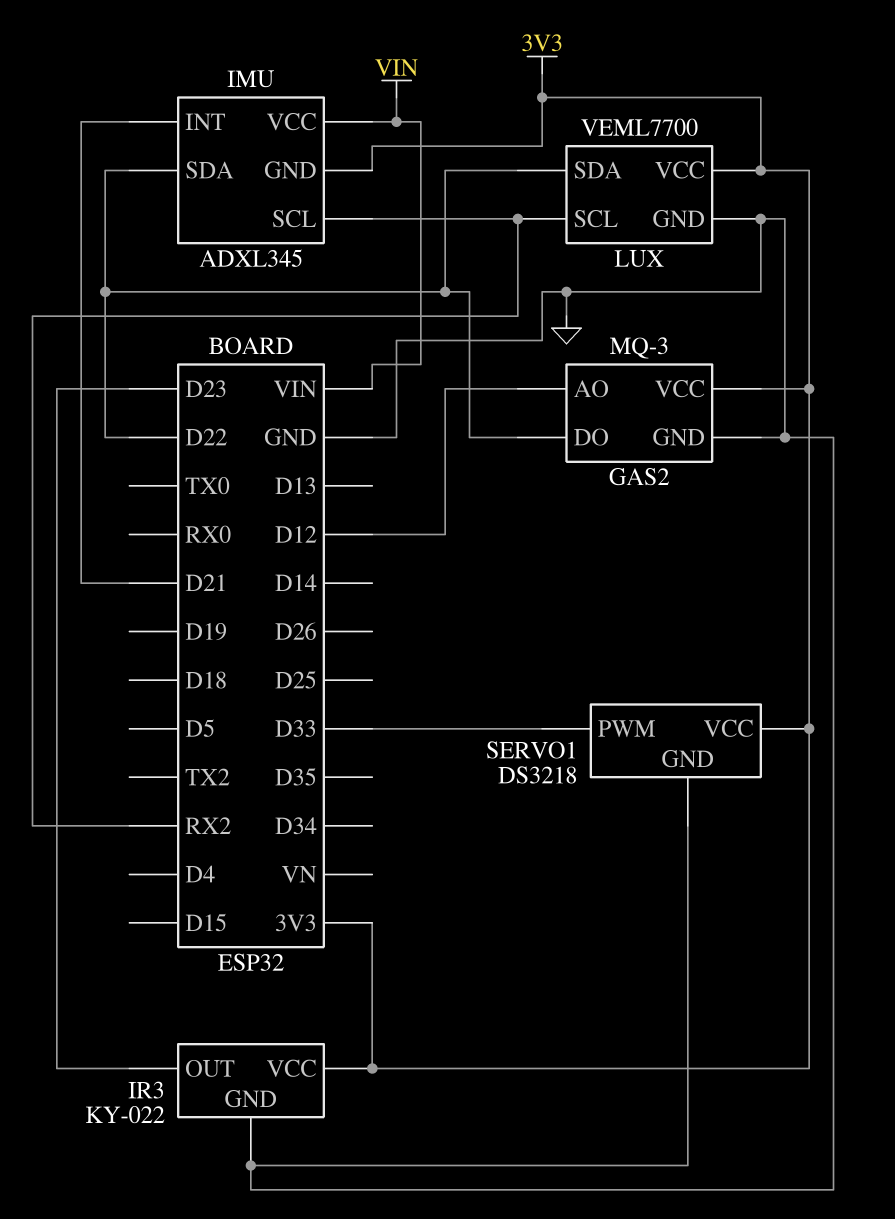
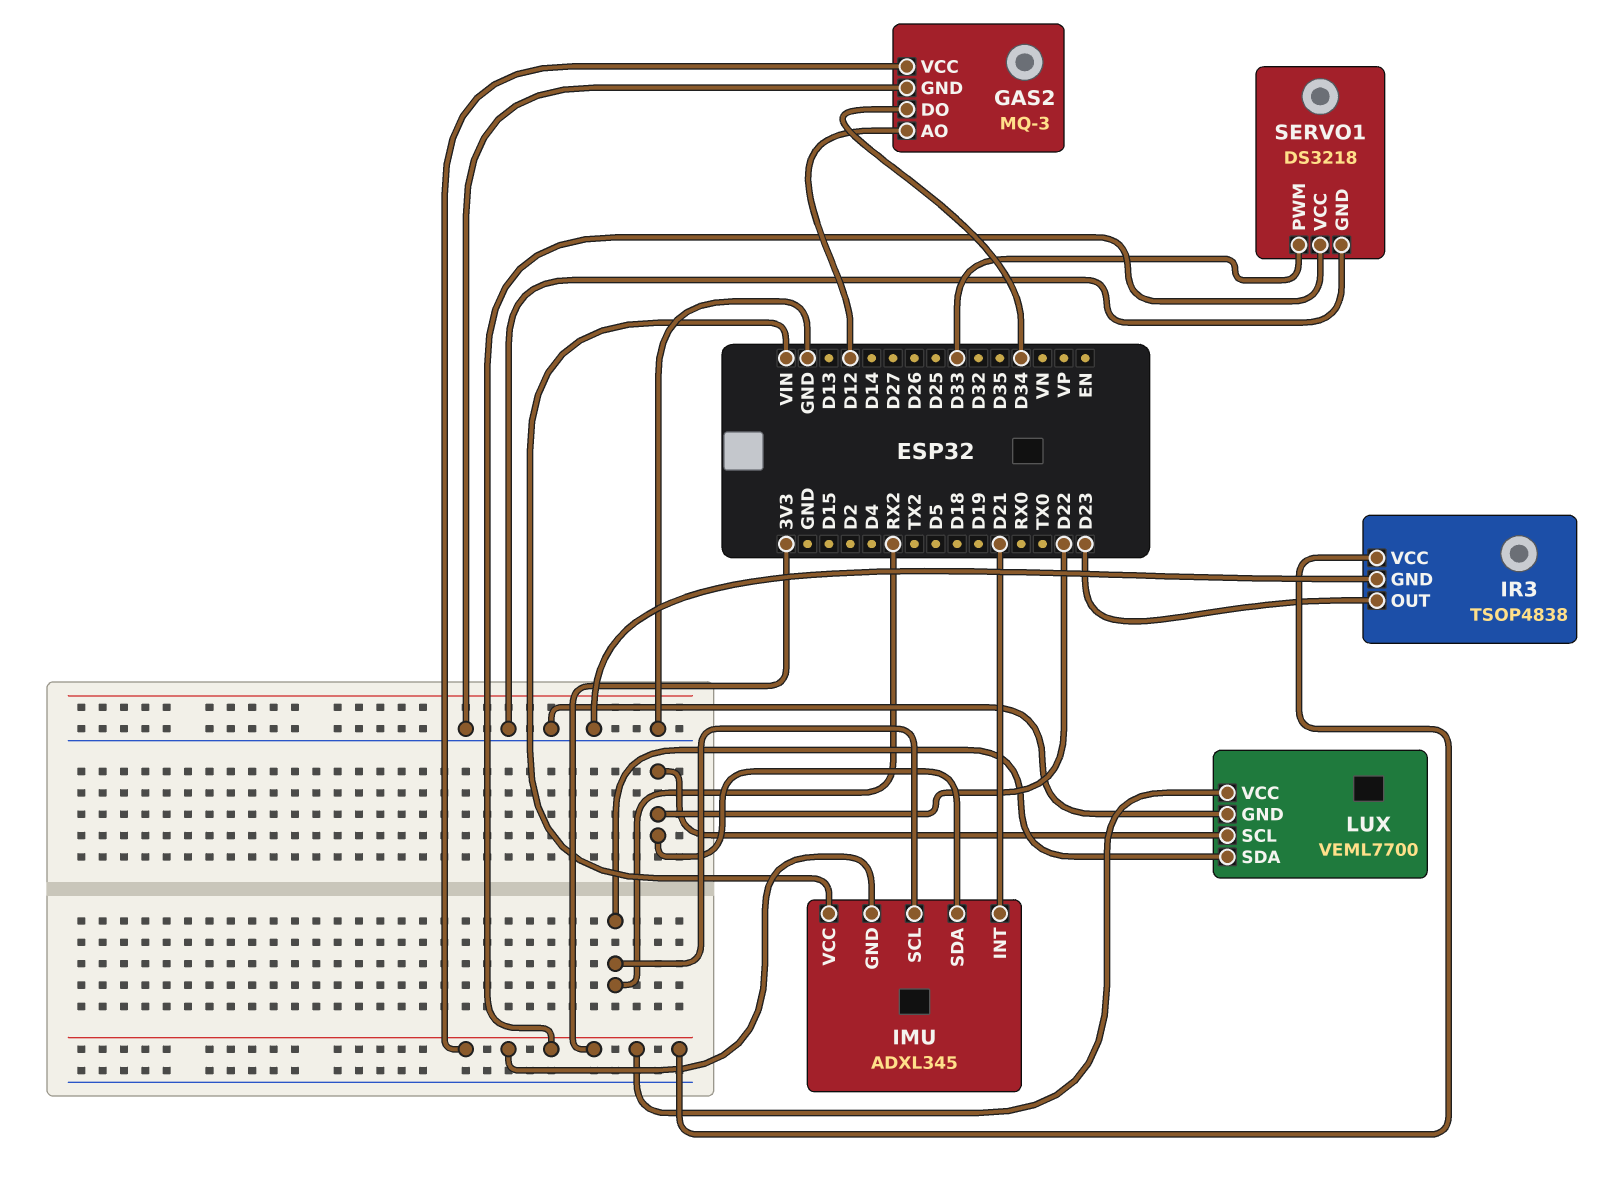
GAS2 pin DO: D22 -> D34
IR3: KY-022 -> TSOP4838
LUX pin SCL: RX2 -> D22
LUX pin SDA: D22 -> RX2

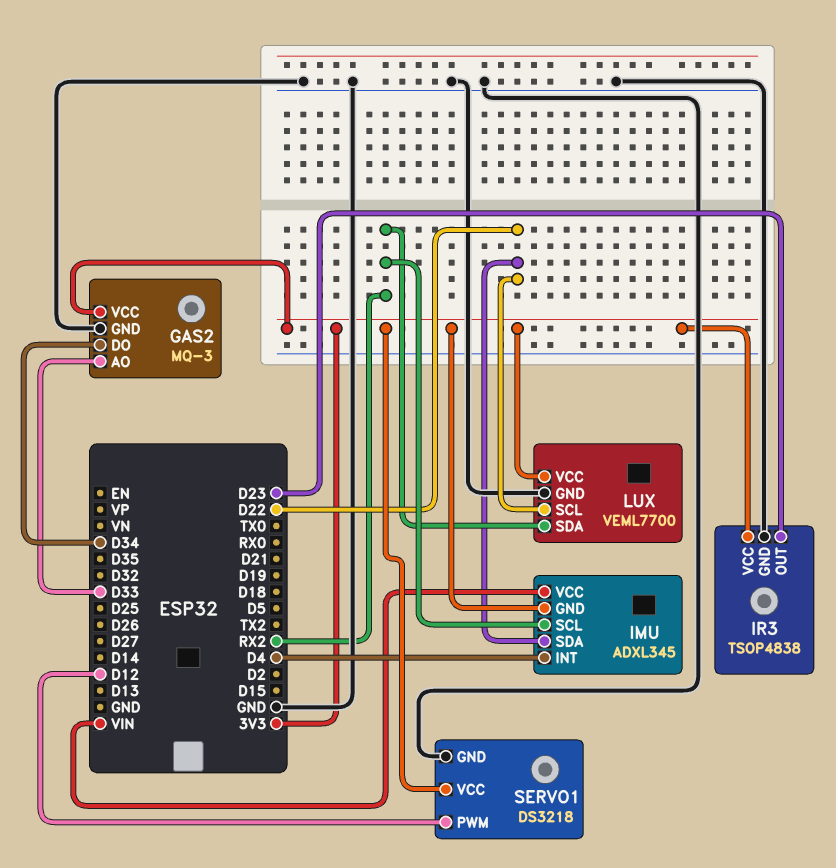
GAS2 pin AO: D12 -> D33
IMU pin INT: D21 -> D4
SERVO1 pin PWM: D33 -> D12

